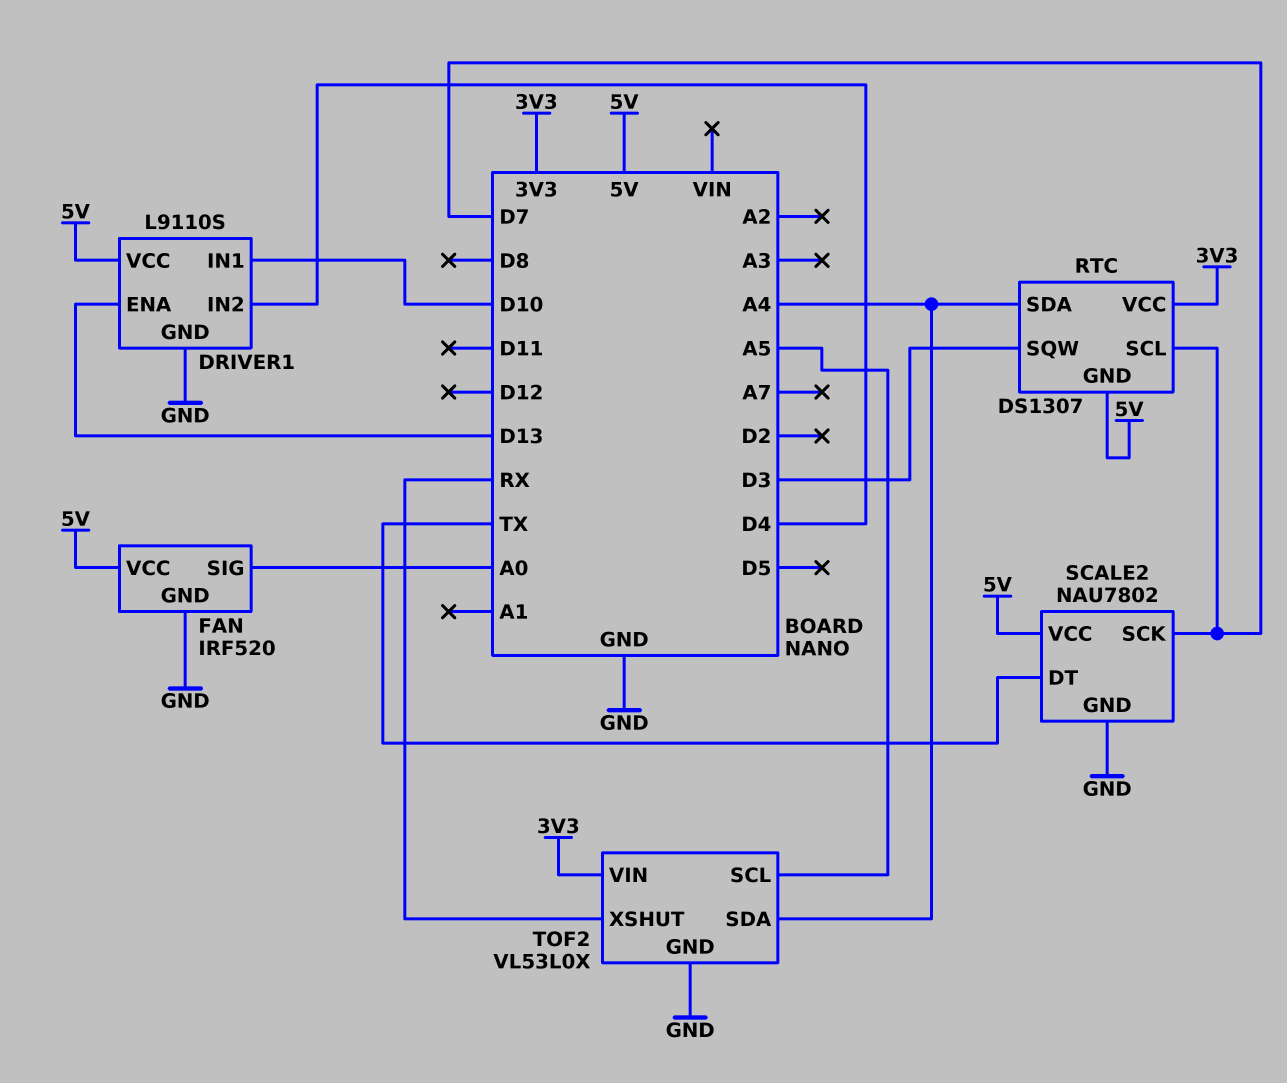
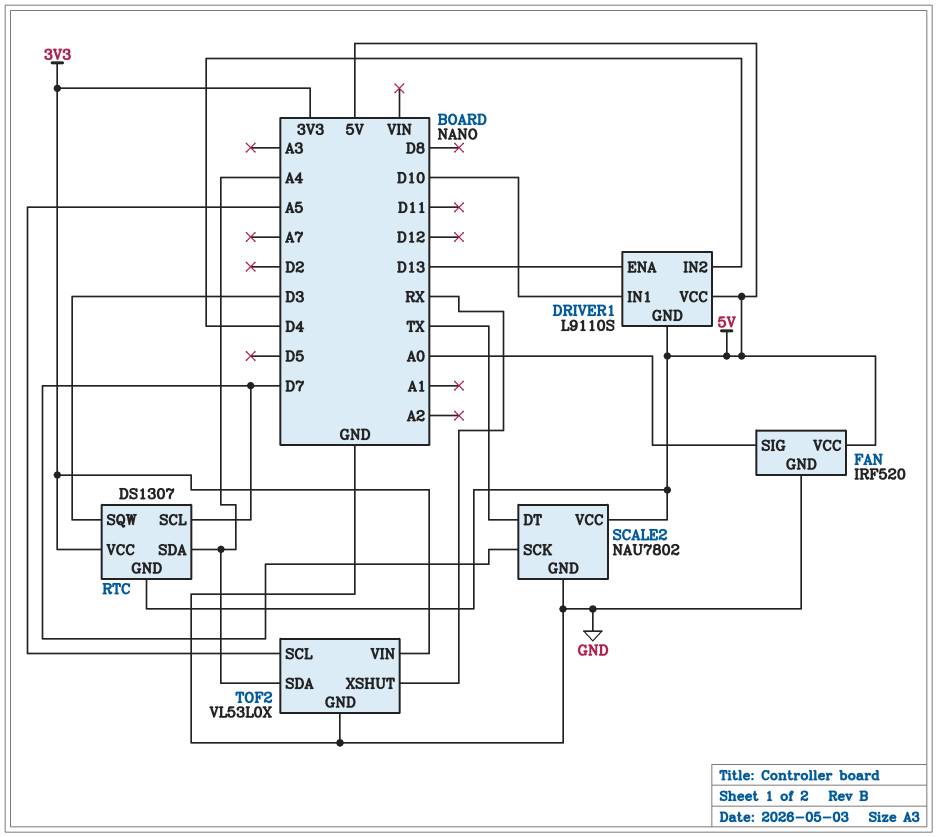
DRIVER1 pin GND: GND -> 5V

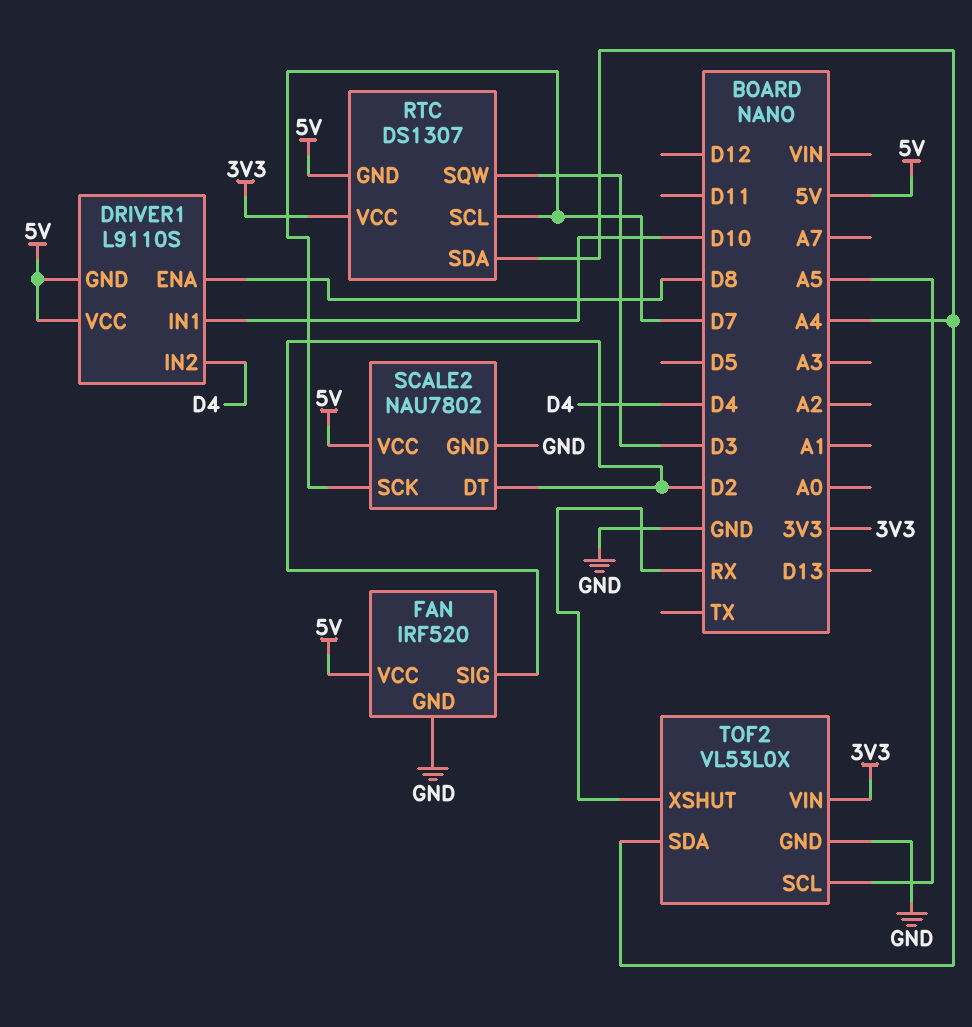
DRIVER1 pin ENA: D13 -> D8
FAN pin SIG: A0 -> D2
SCALE2 pin DT: TX -> D2

